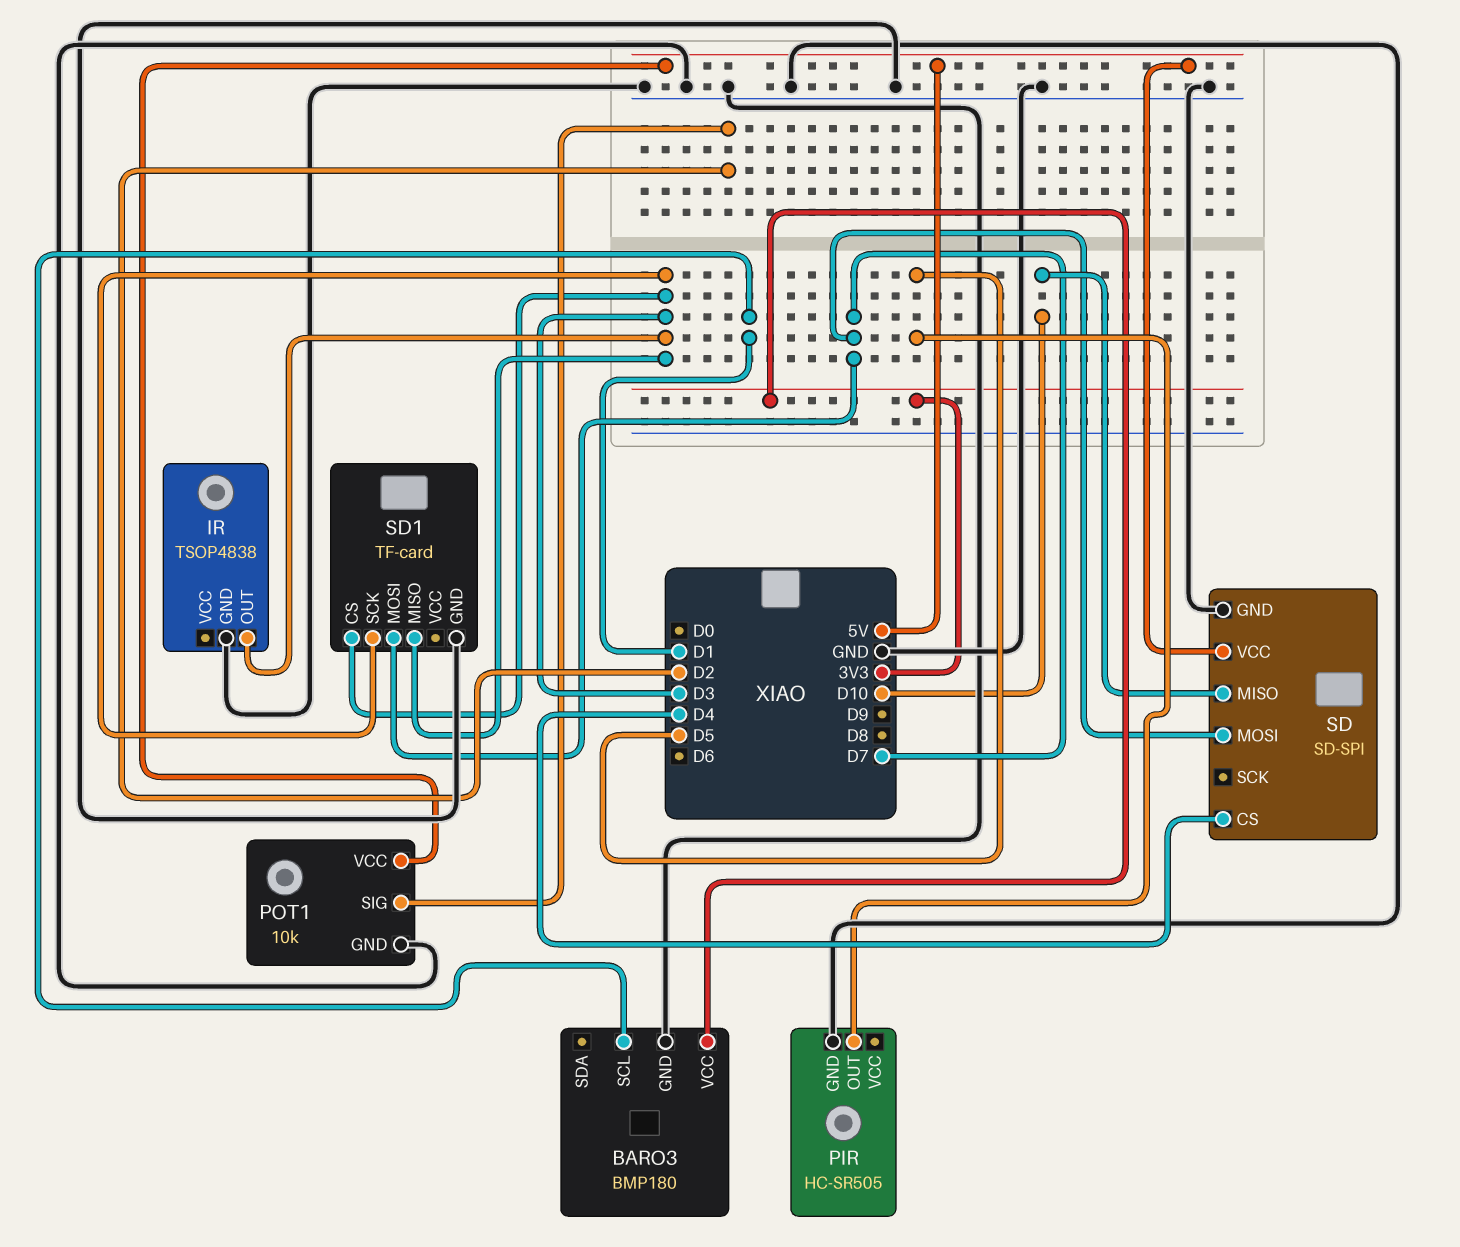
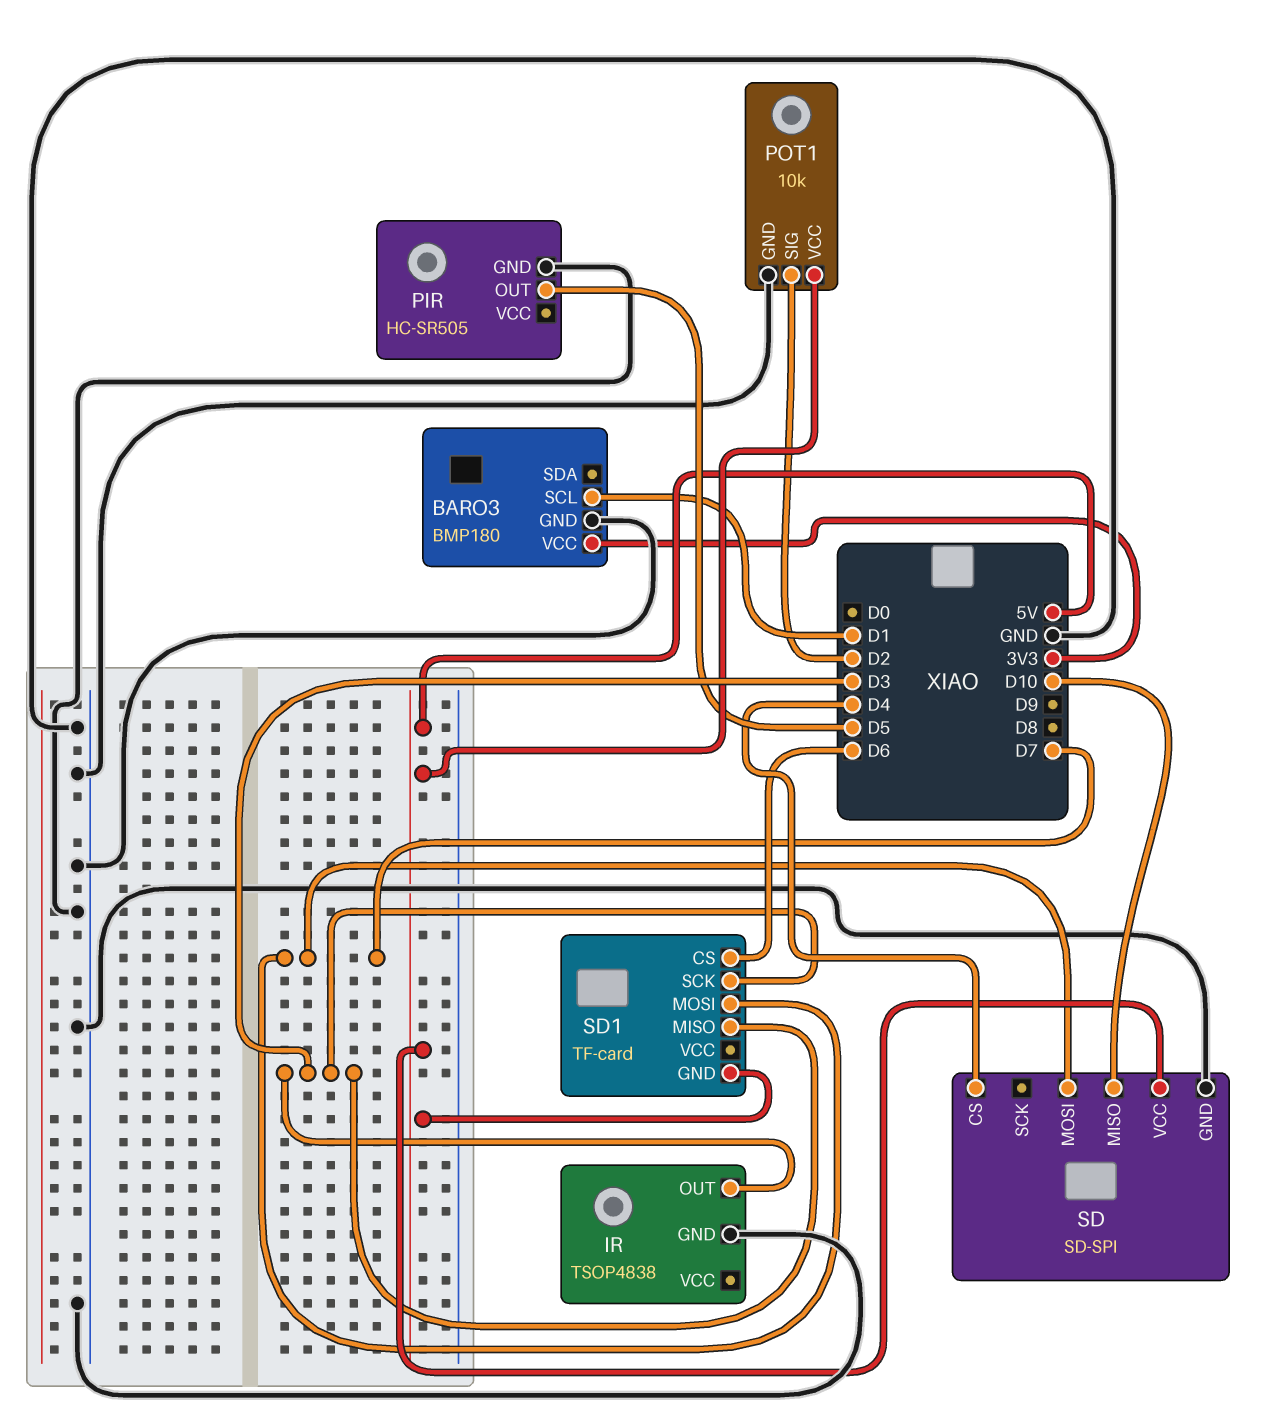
SD1 pin CS: D3 -> D6
SD1 pin GND: GND -> 5V

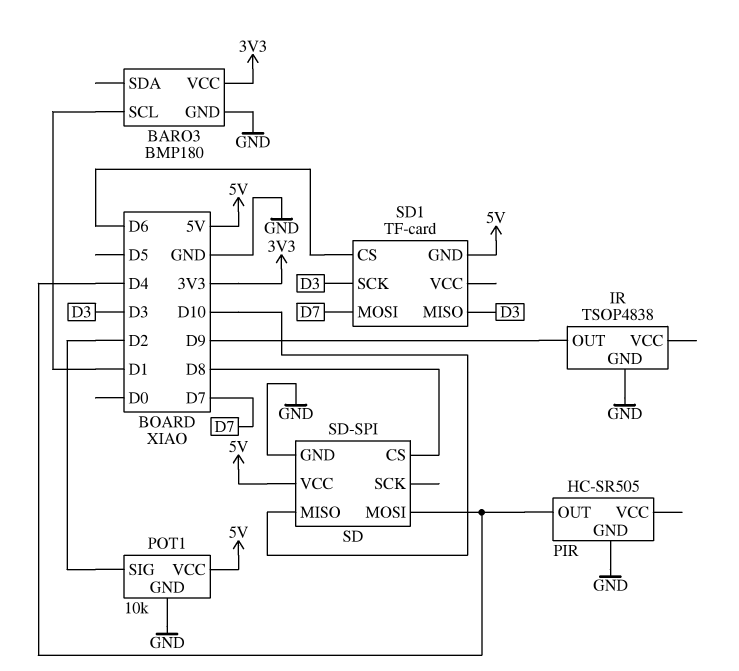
IR pin OUT: D3 -> D9
PIR pin OUT: D5 -> D4
SD pin CS: D4 -> D8
SD pin MOSI: D7 -> D4

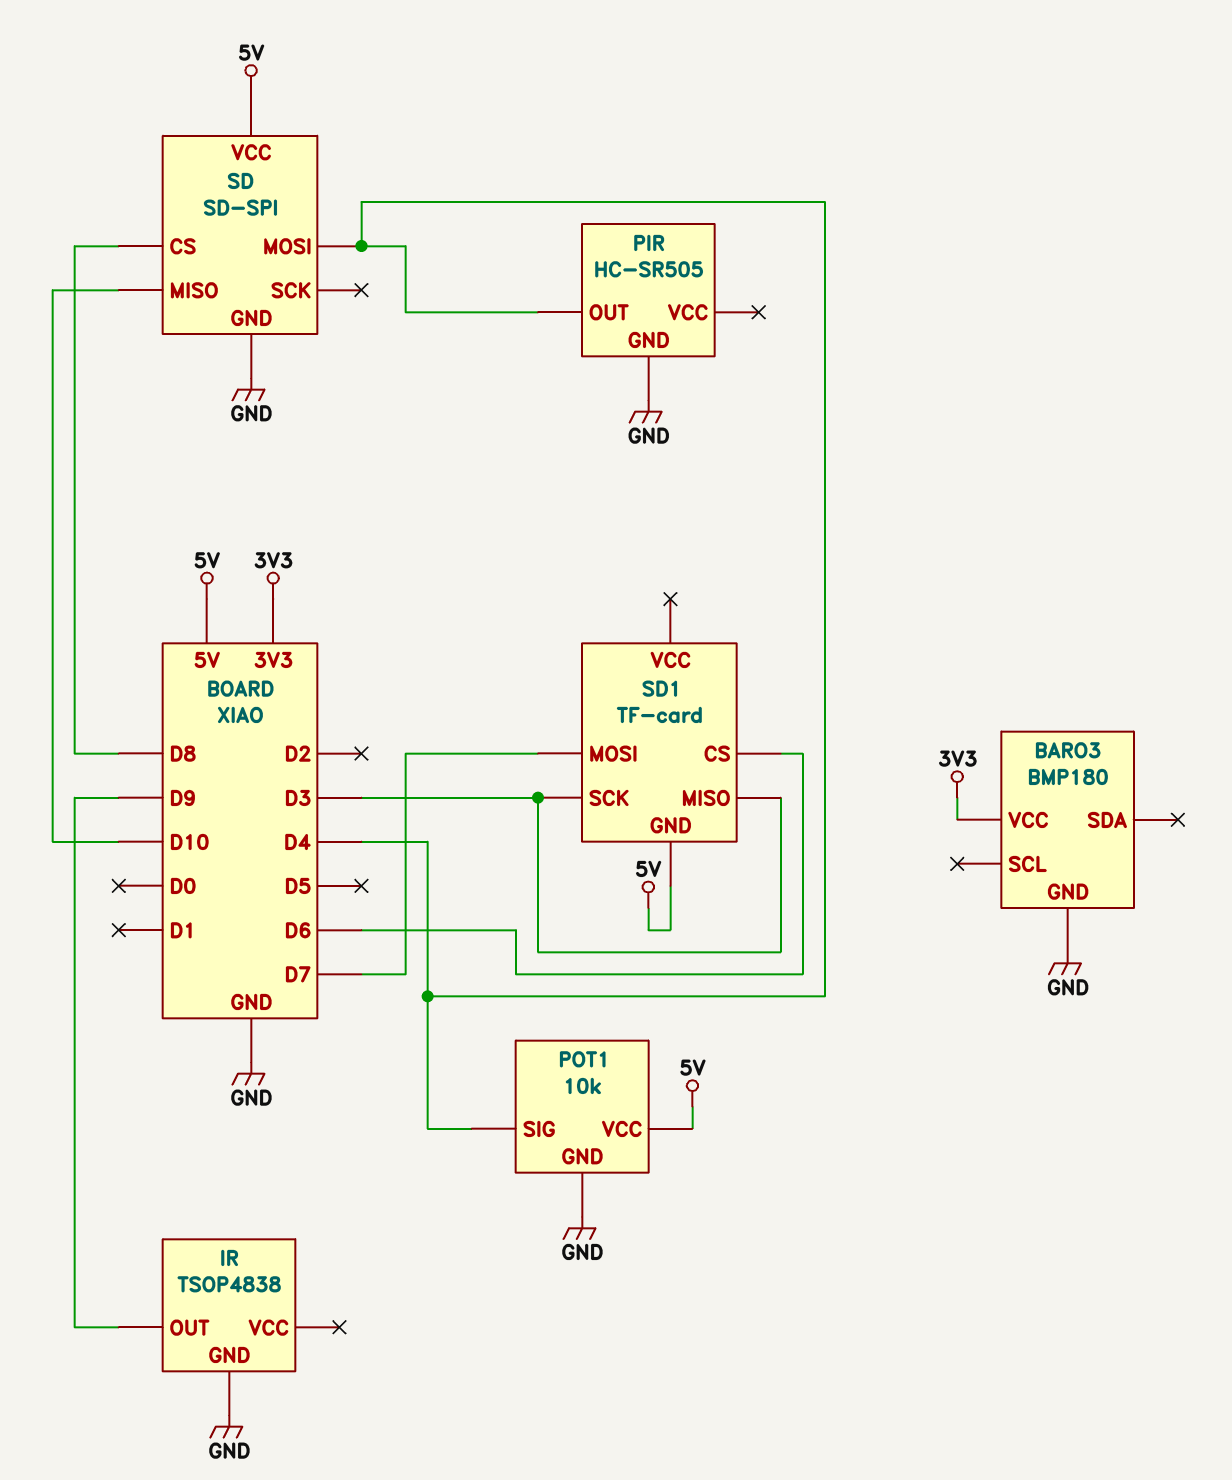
BARO3 pin SCL: D1 -> none
POT1 pin SIG: D2 -> D4

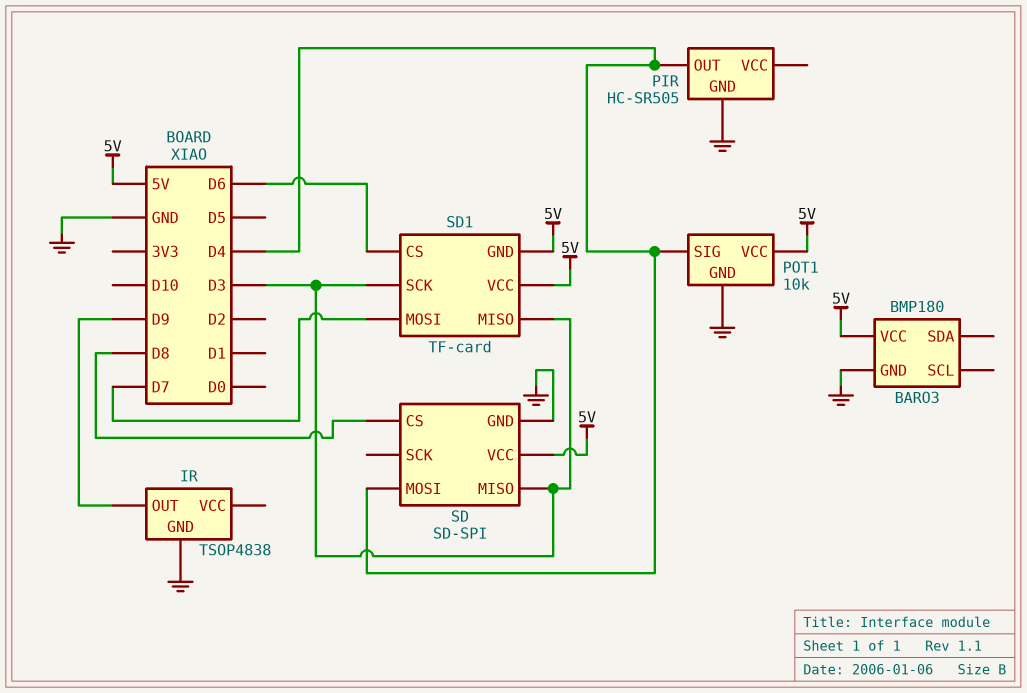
BARO3 pin VCC: 3V3 -> 5V
SD pin MISO: D10 -> D3
SD1 pin VCC: none -> 5V

